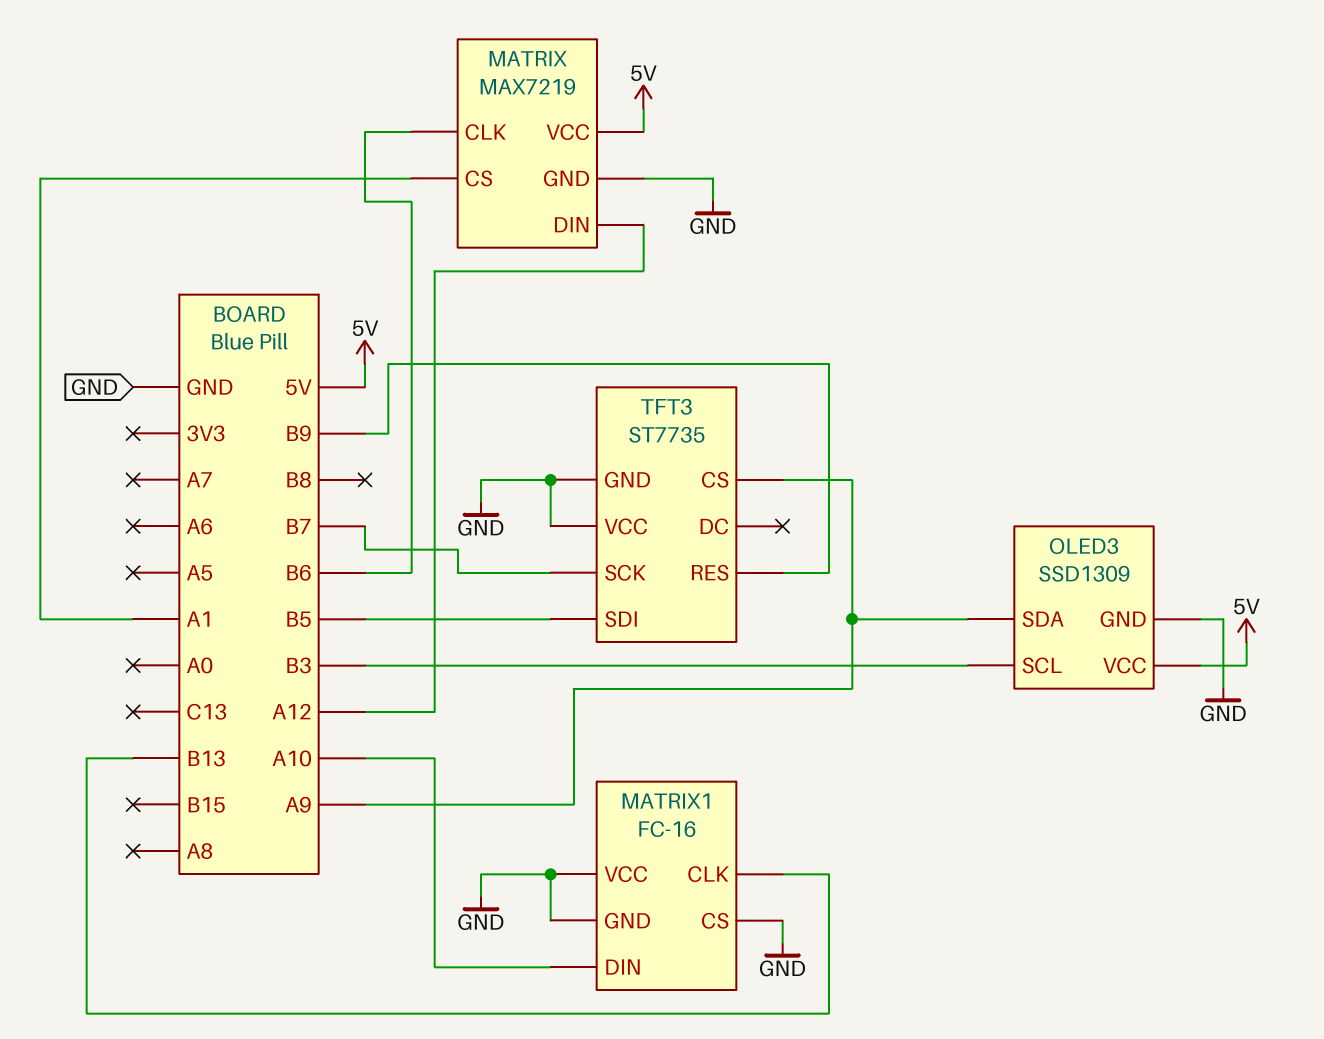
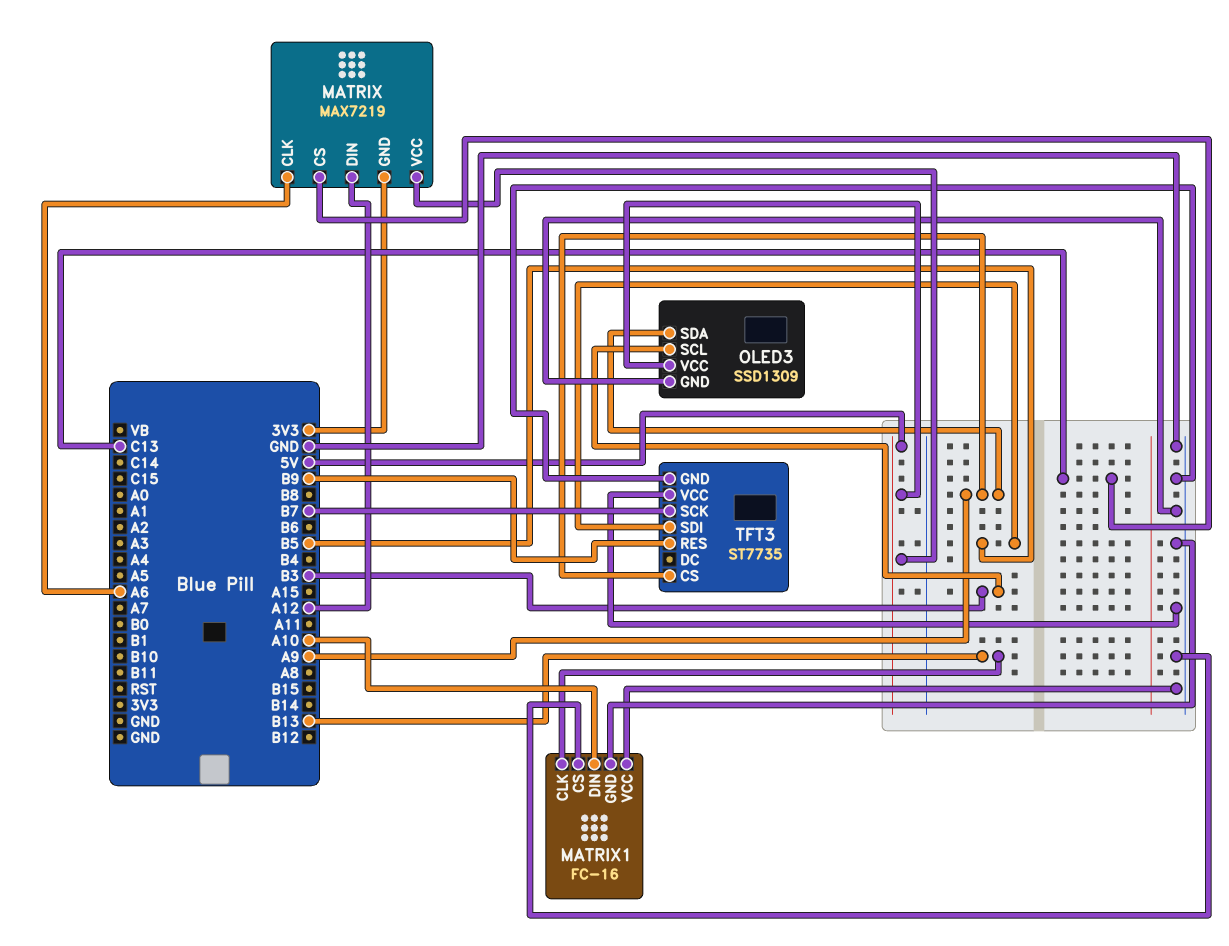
MATRIX pin CLK: B6 -> A6
MATRIX pin CS: A1 -> C13
MATRIX pin GND: GND -> 3V3

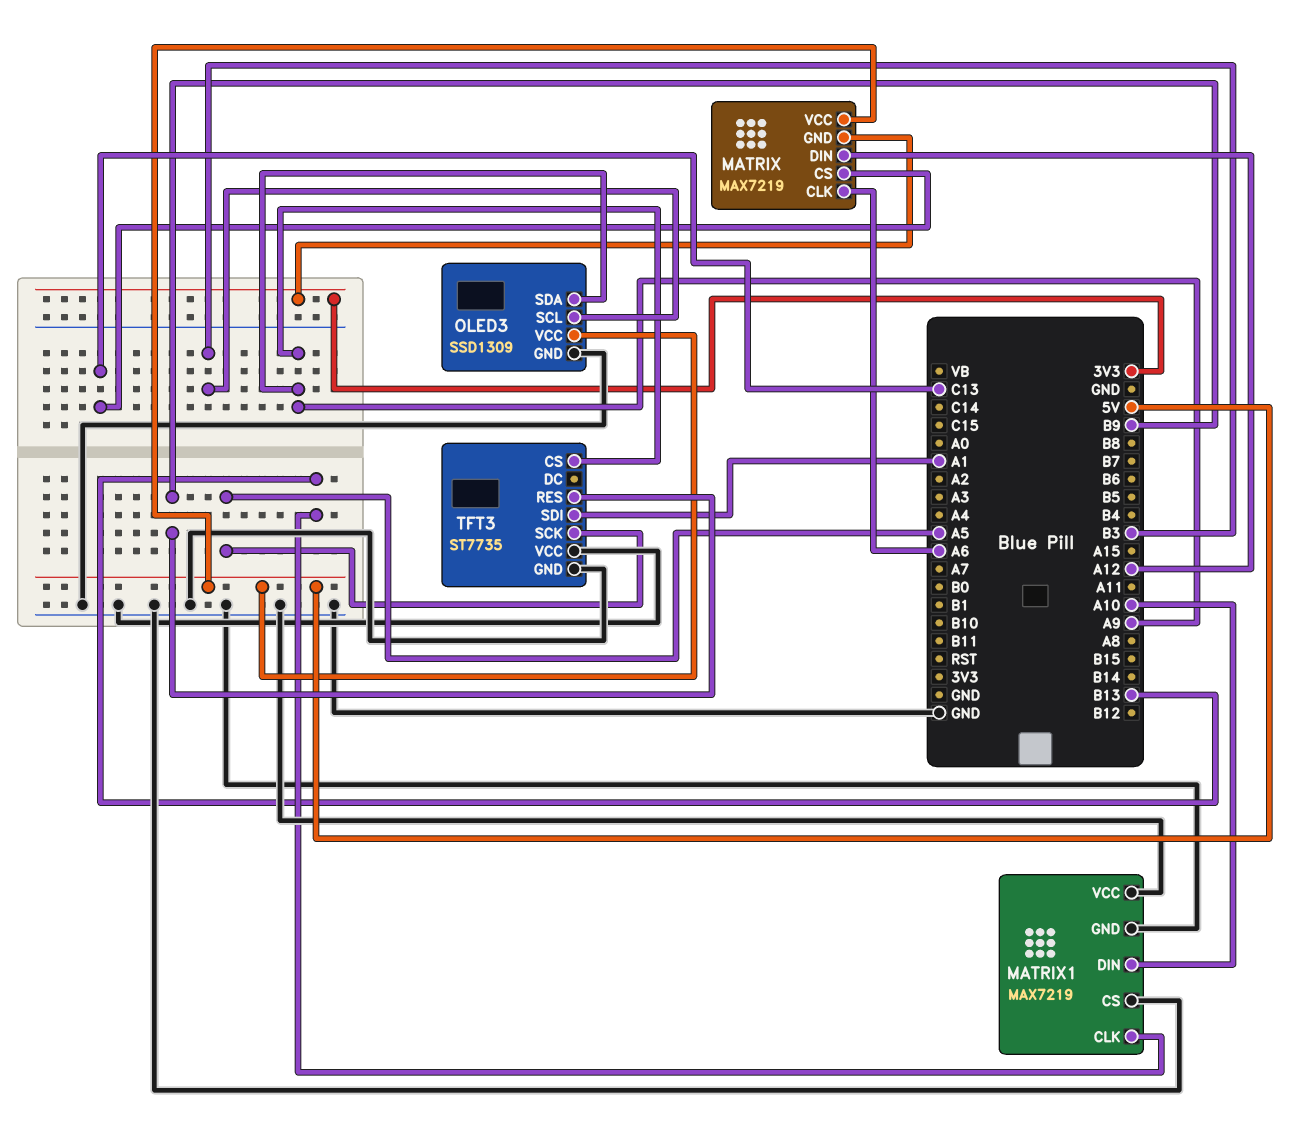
MATRIX1: FC-16 -> MAX7219
TFT3 pin SCK: B7 -> A5
TFT3 pin SDI: B5 -> A1

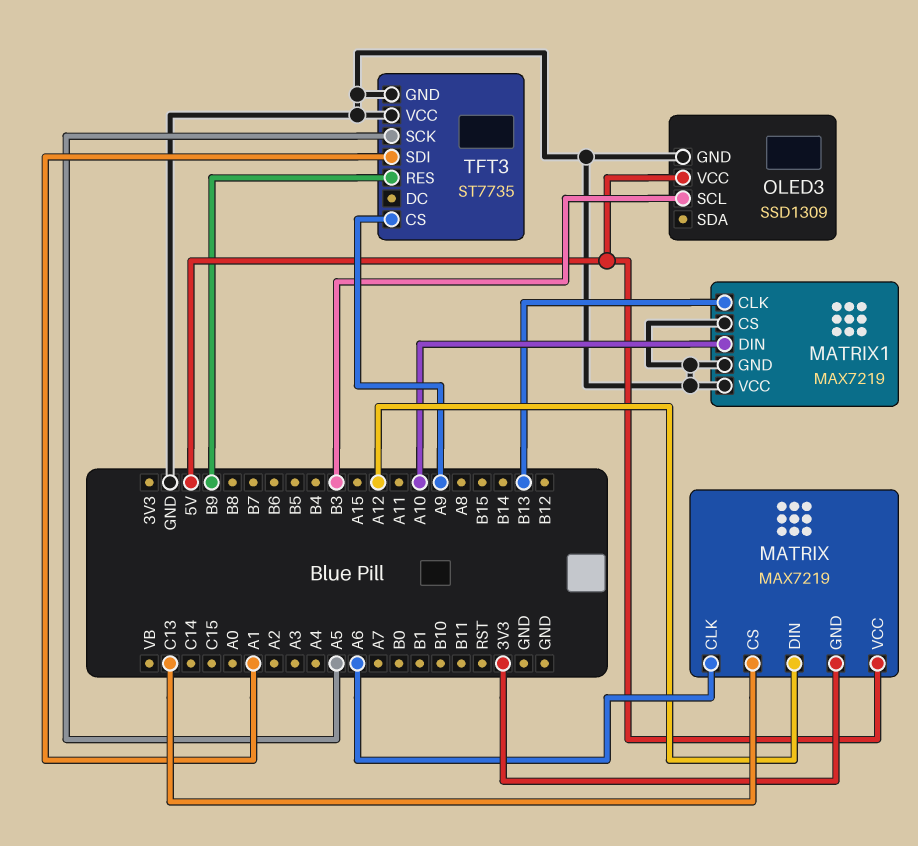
OLED3 pin SDA: A9 -> none

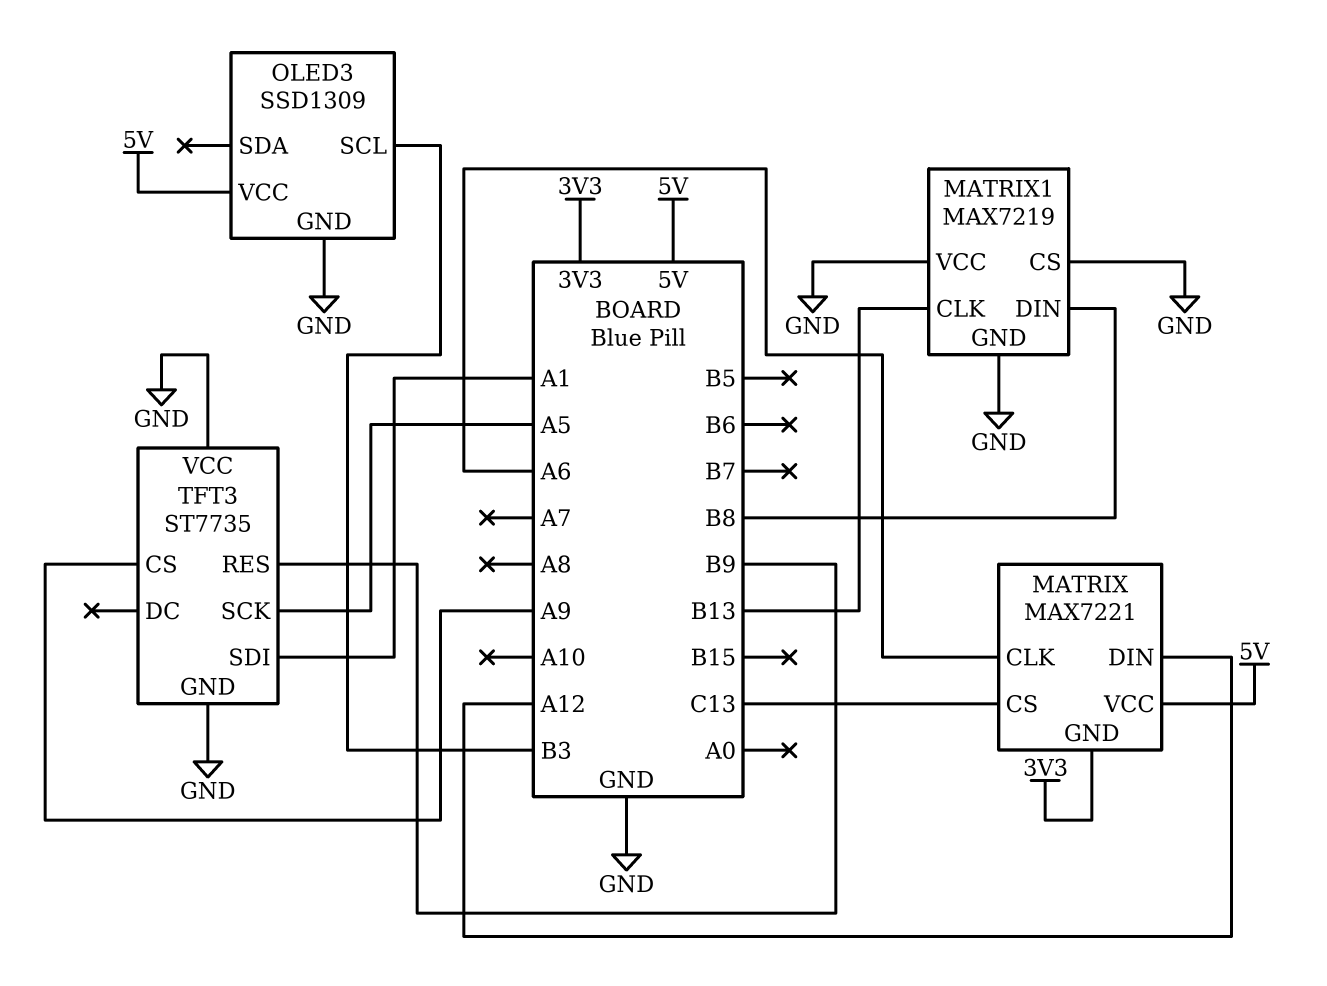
MATRIX: MAX7219 -> MAX7221
MATRIX1 pin DIN: A10 -> B8

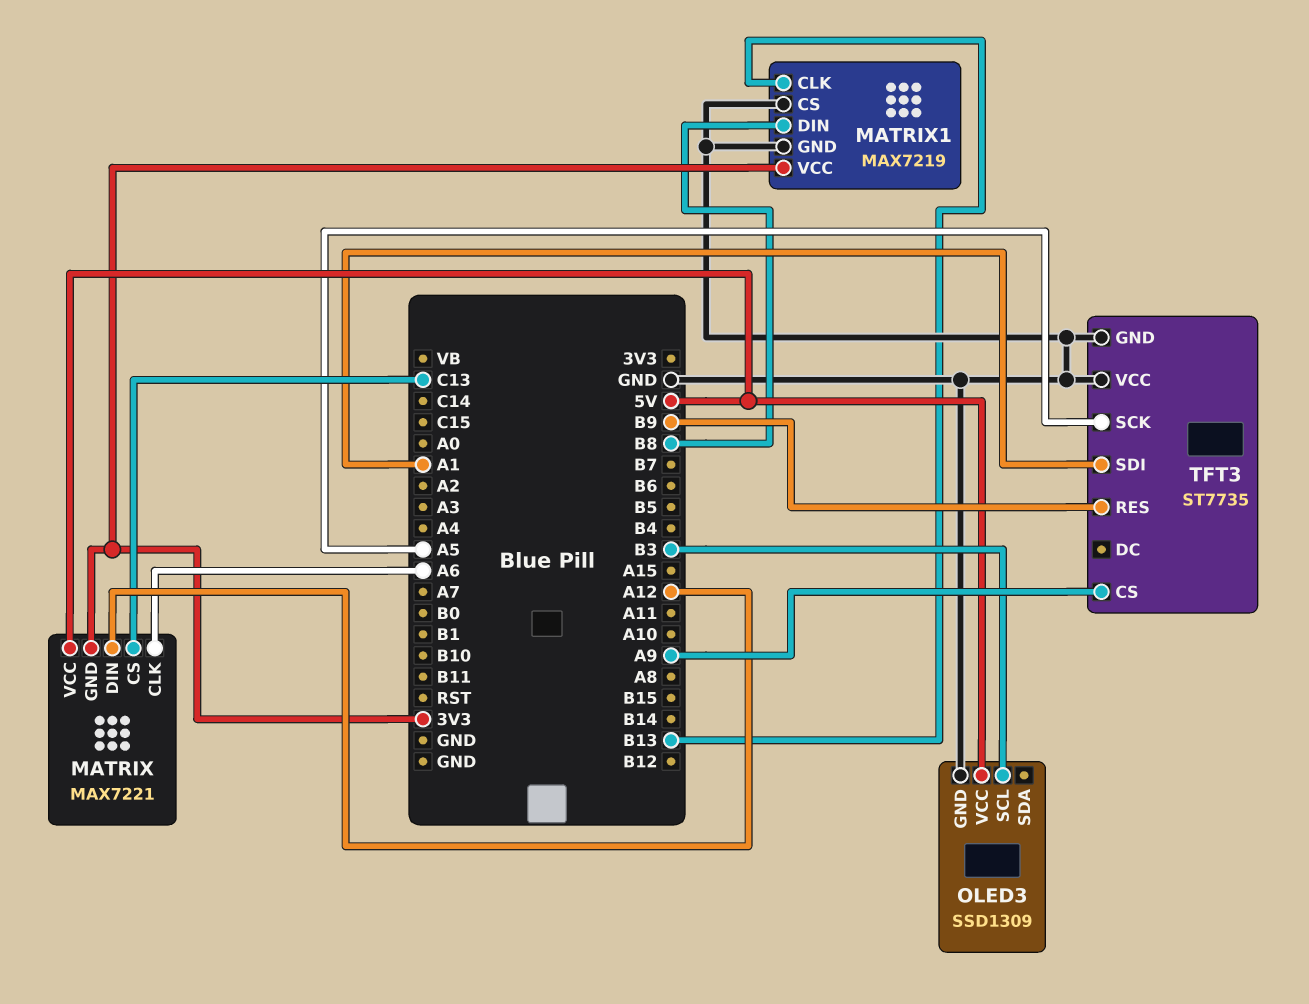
MATRIX1 pin VCC: GND -> 3V3

